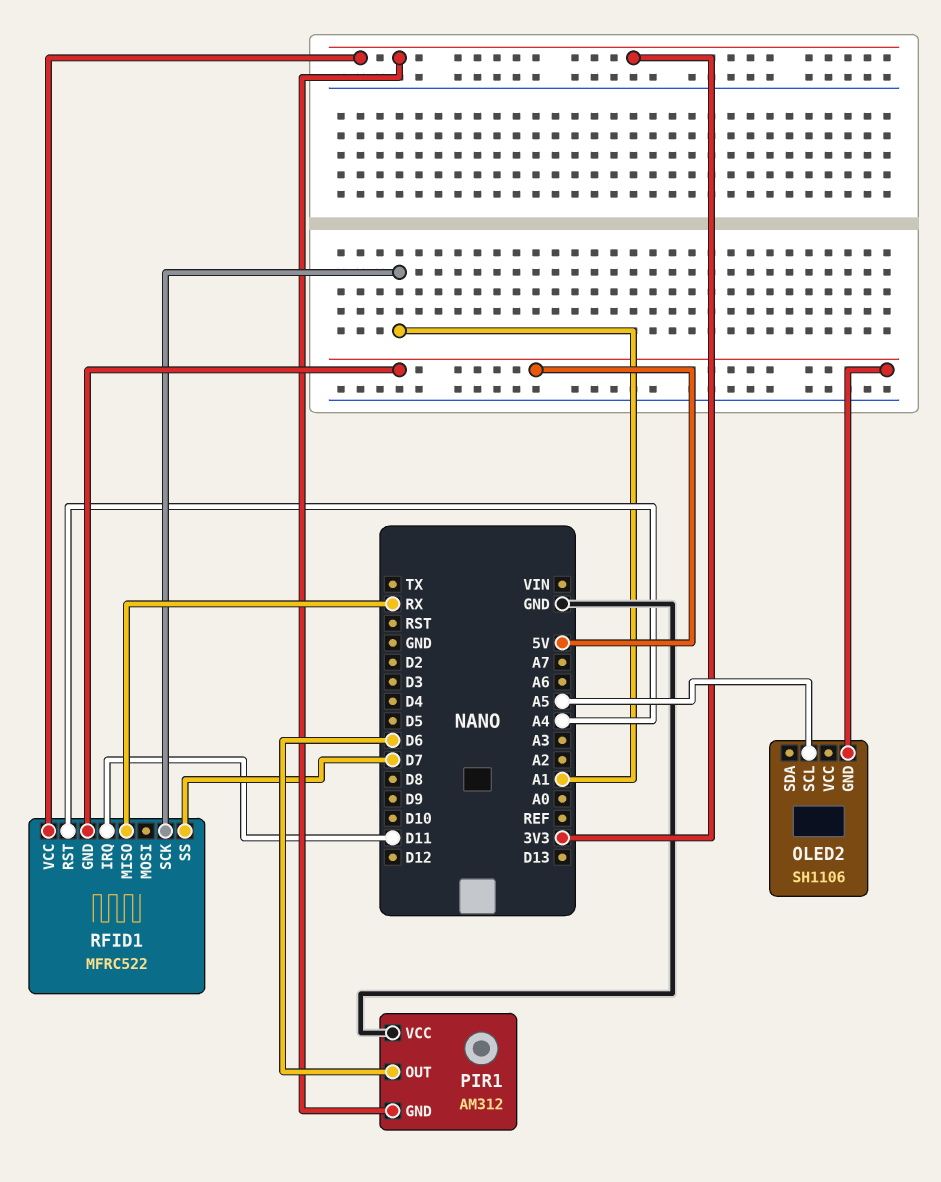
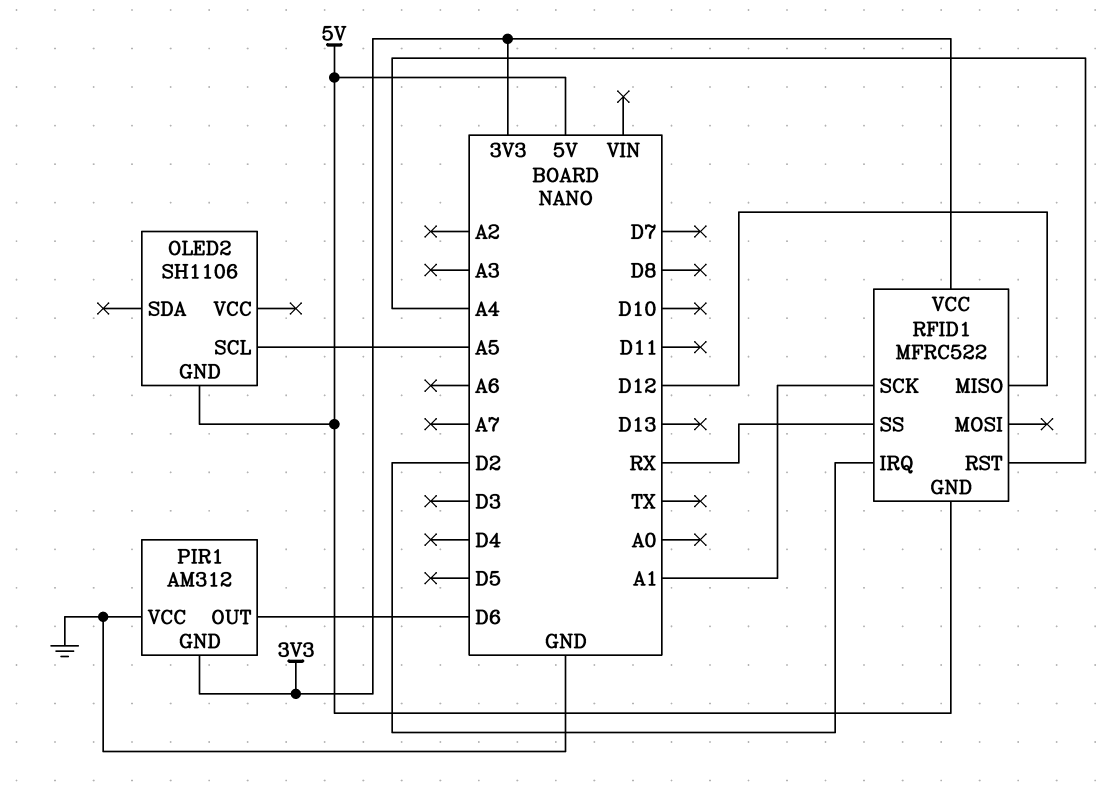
RFID1 pin IRQ: D11 -> D2
RFID1 pin MISO: RX -> D12
RFID1 pin SS: D7 -> RX

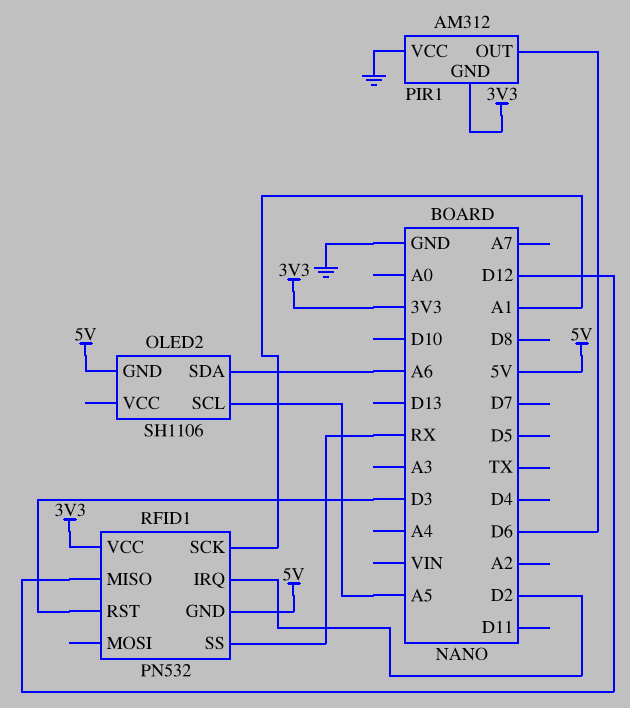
OLED2 pin SDA: none -> A6
RFID1: MFRC522 -> PN532
RFID1 pin RST: A4 -> D3

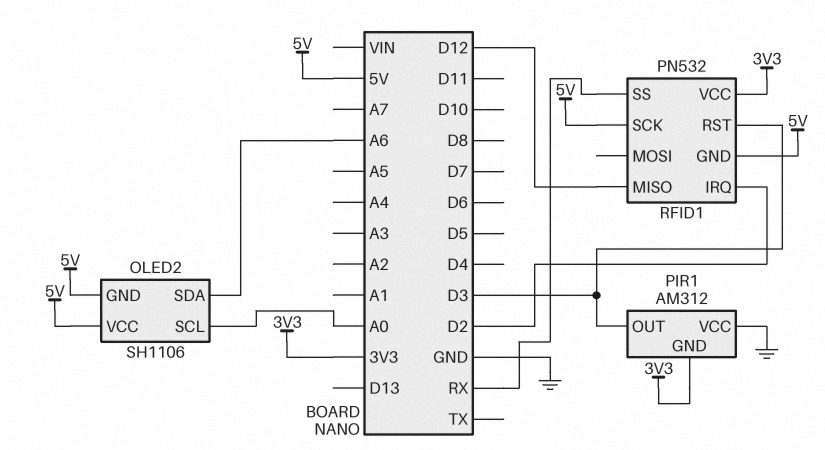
OLED2 pin SCL: A5 -> A0
OLED2 pin VCC: none -> 5V
PIR1 pin OUT: D6 -> D3
RFID1 pin SCK: A1 -> 5V

